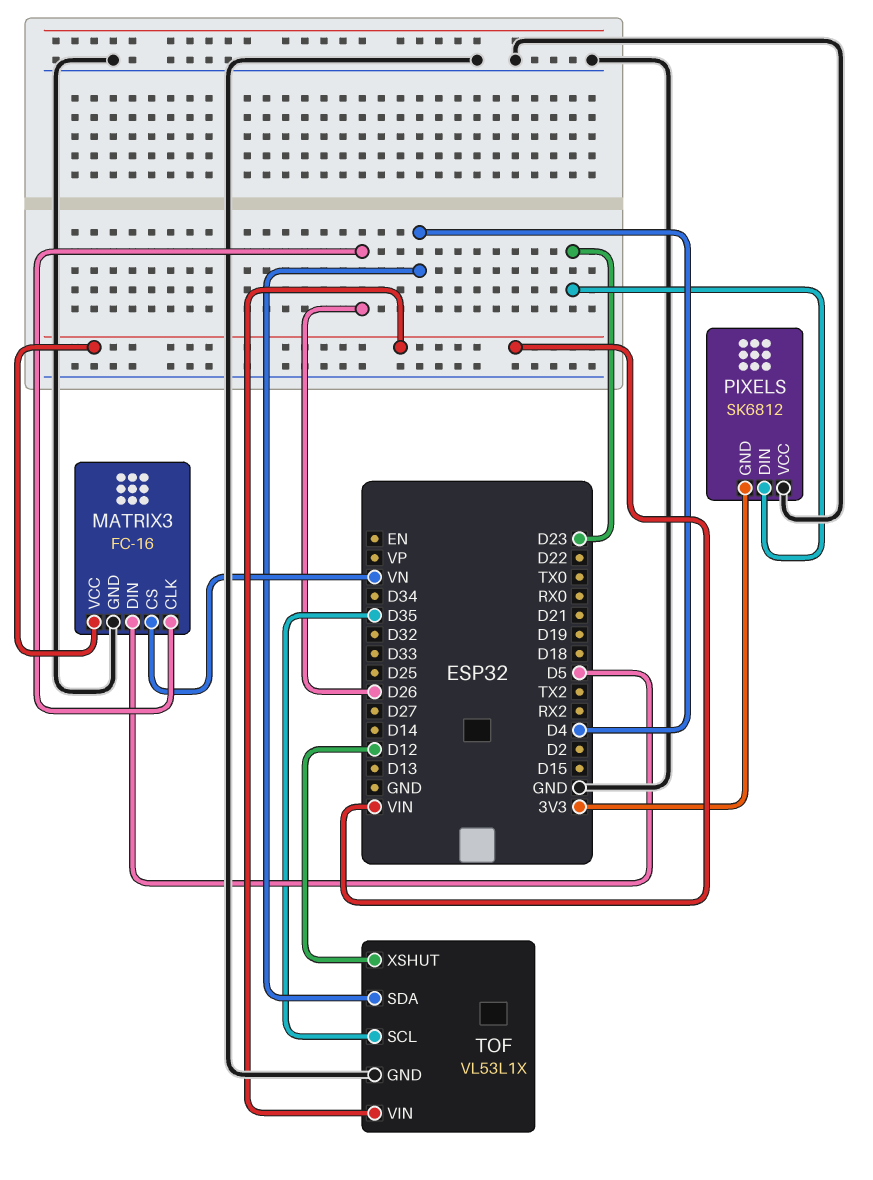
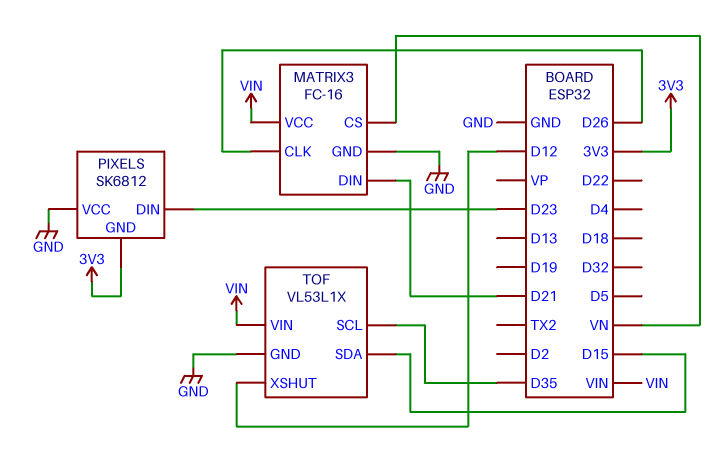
MATRIX3 pin DIN: D5 -> D21
TOF pin SDA: D4 -> D15

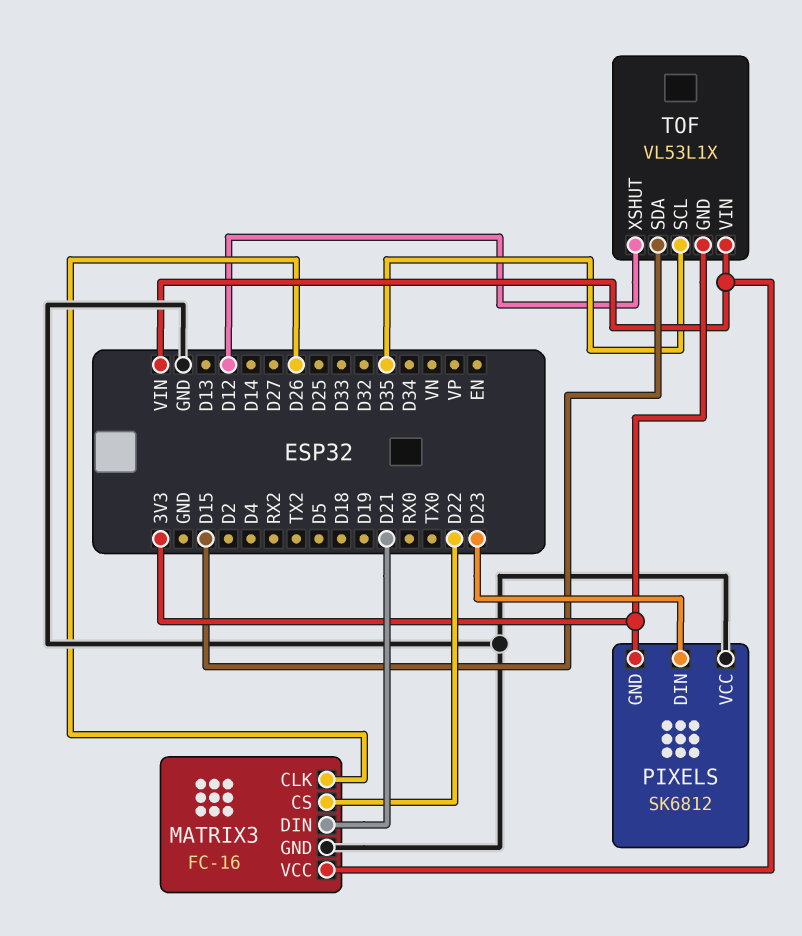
MATRIX3 pin CS: VN -> D22
TOF pin GND: GND -> 3V3

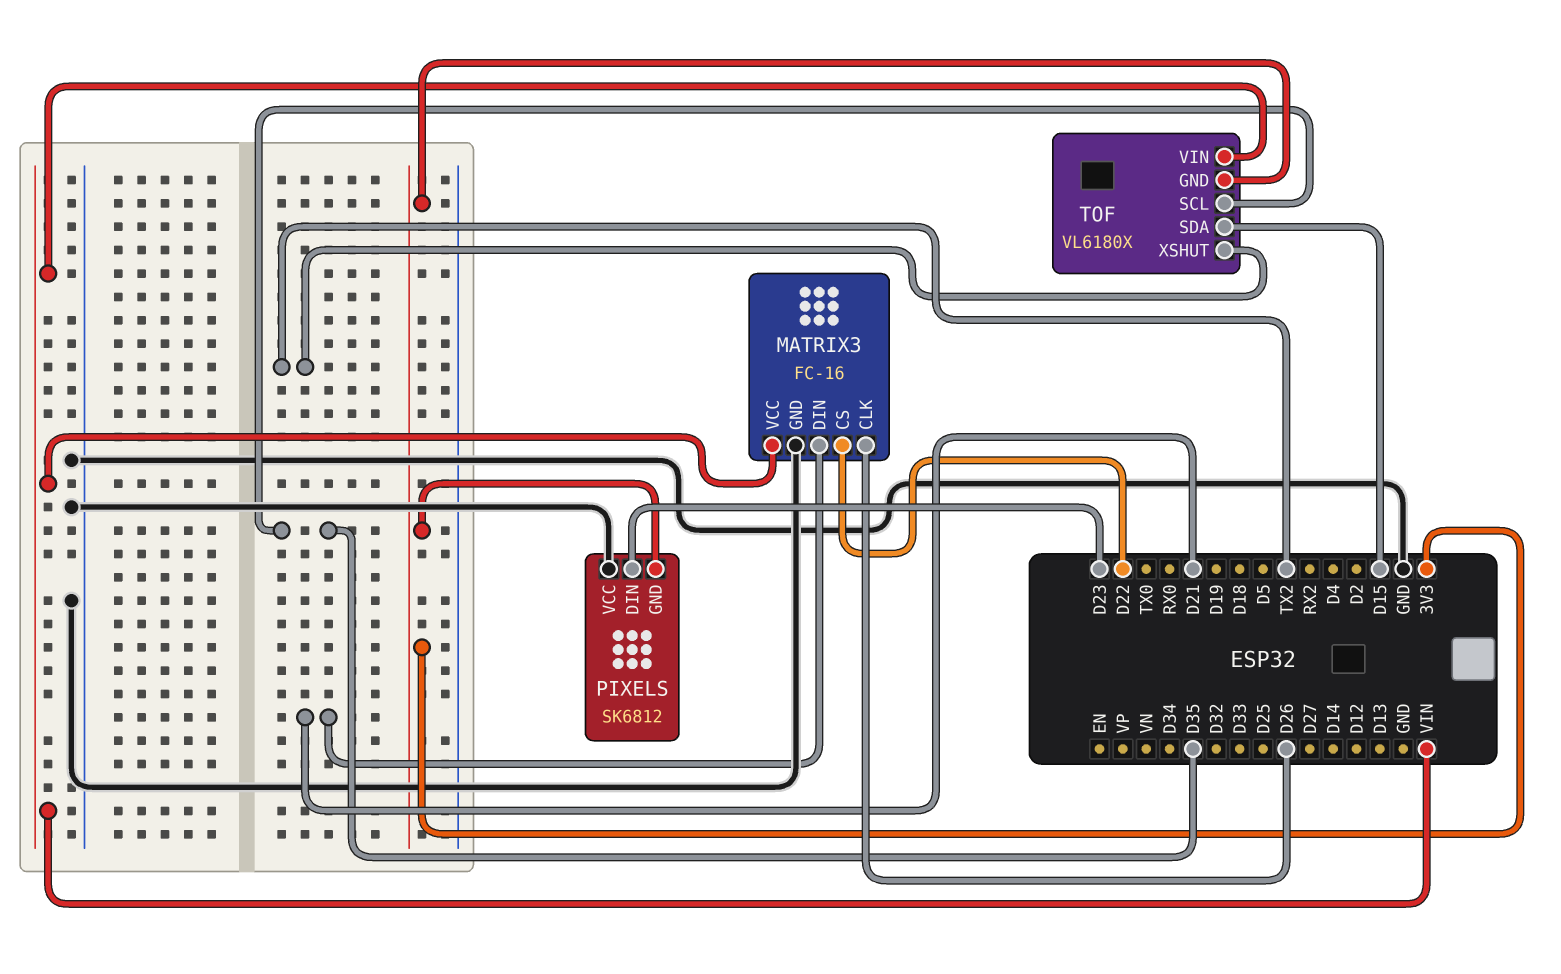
TOF: VL53L1X -> VL6180X
TOF pin XSHUT: D12 -> TX2

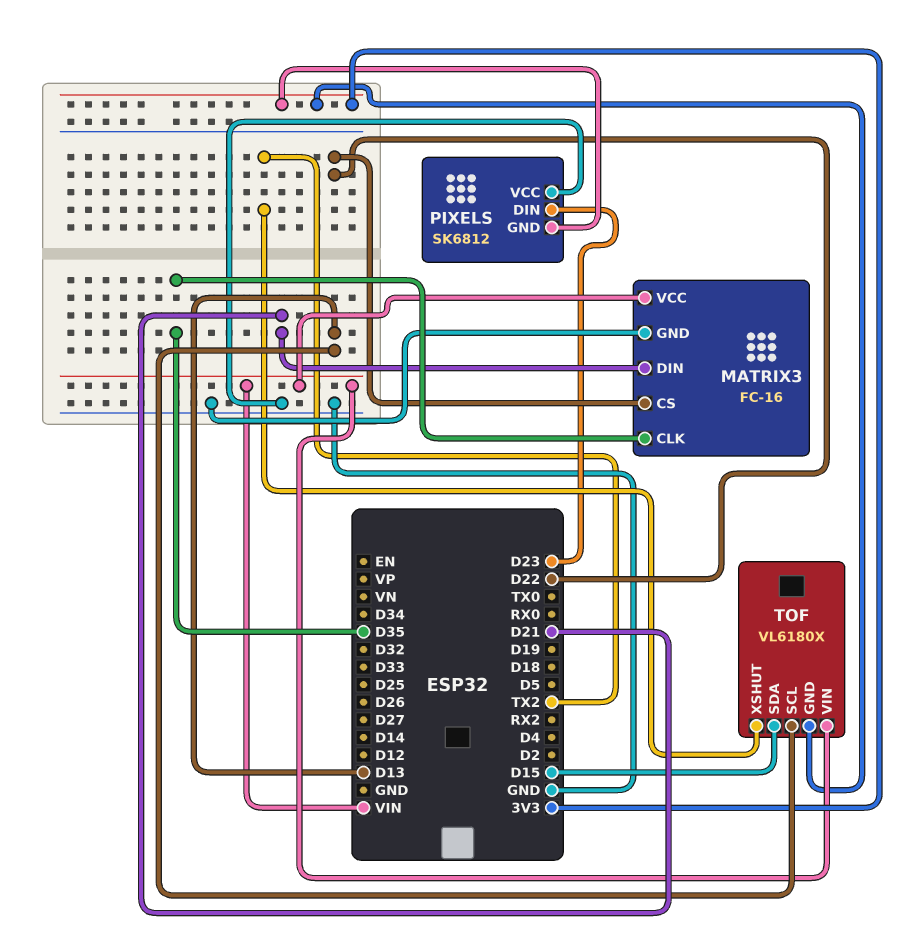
MATRIX3 pin CLK: D26 -> D35
TOF pin SCL: D35 -> D13

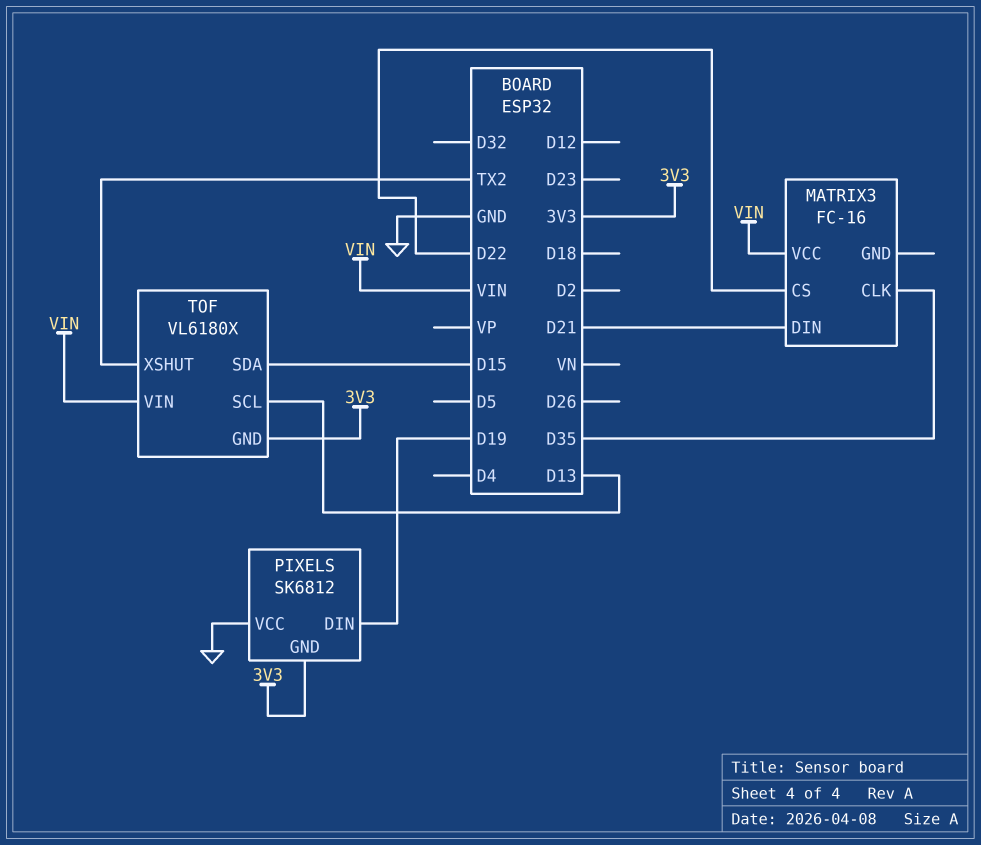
MATRIX3 pin GND: GND -> none
PIXELS pin DIN: D23 -> D19

